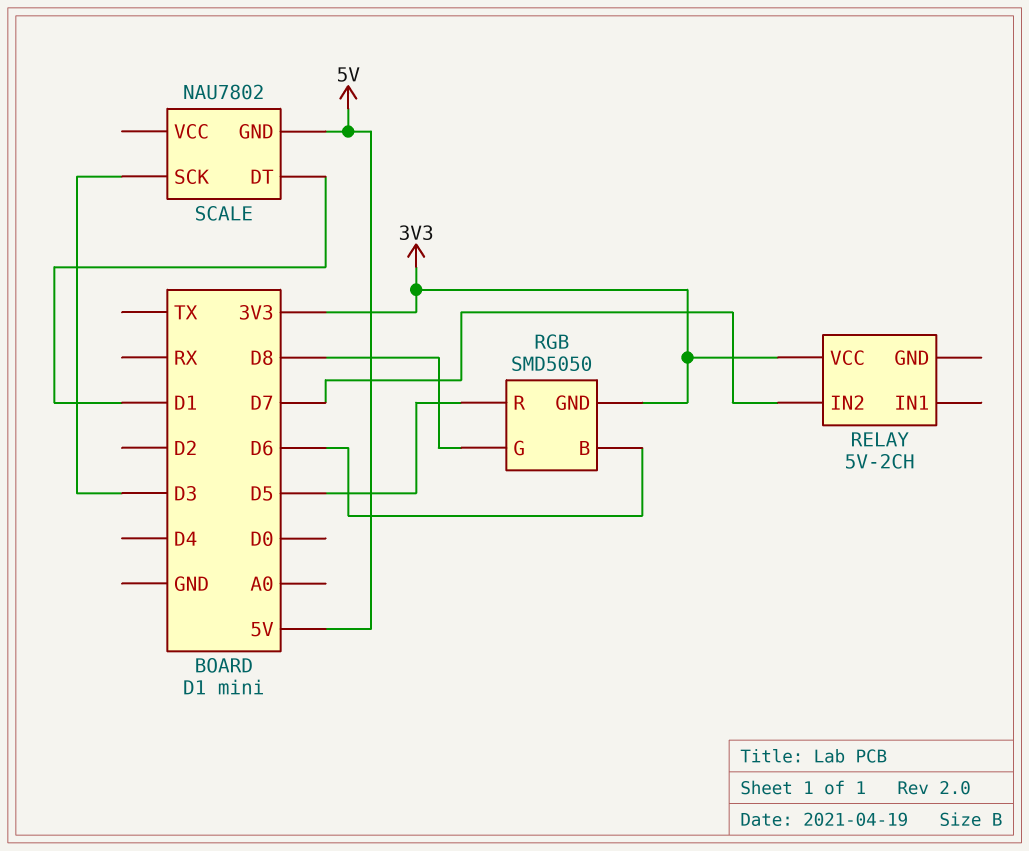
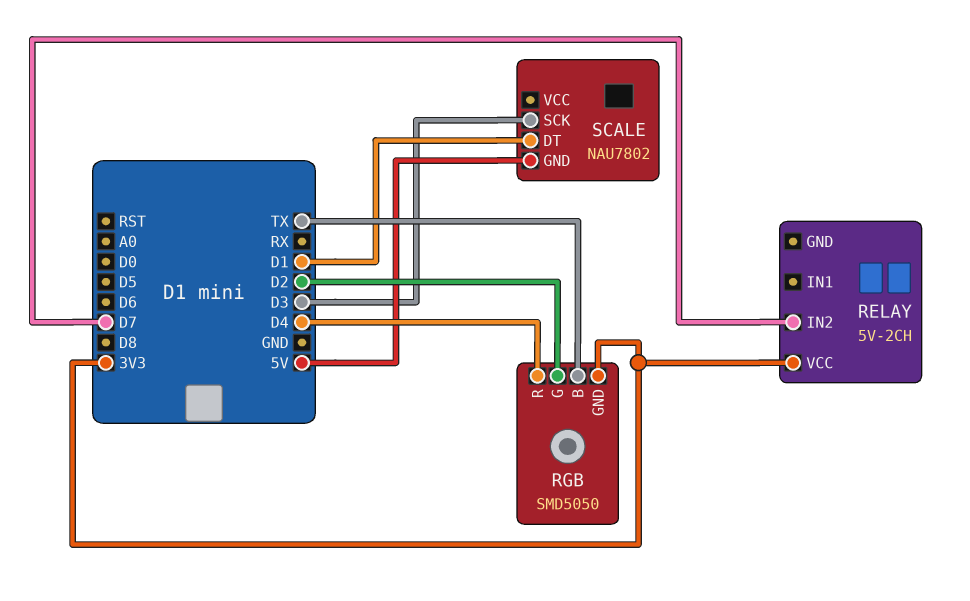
RGB pin B: D6 -> TX
RGB pin G: D8 -> D2
RGB pin R: D5 -> D4

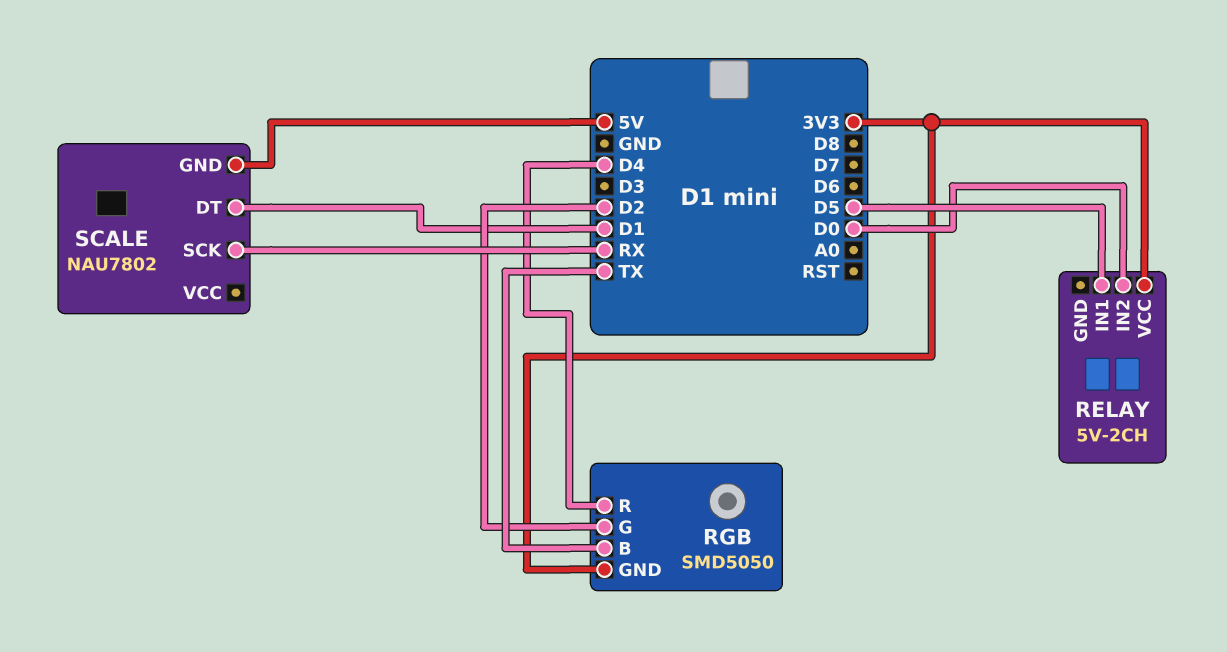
RELAY pin IN1: none -> D5
RELAY pin IN2: D7 -> D0
SCALE pin SCK: D3 -> RX

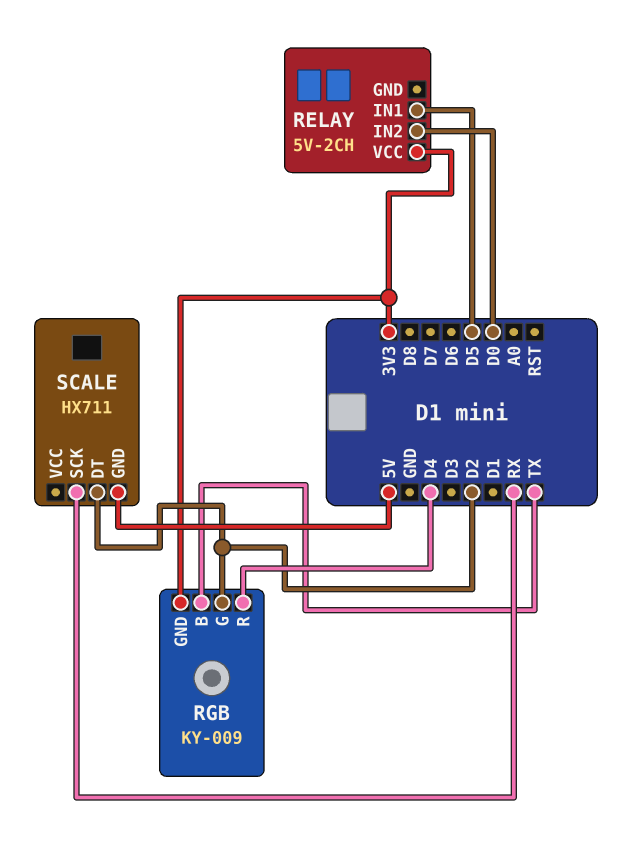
RGB: SMD5050 -> KY-009
SCALE: NAU7802 -> HX711
SCALE pin DT: D1 -> D2

